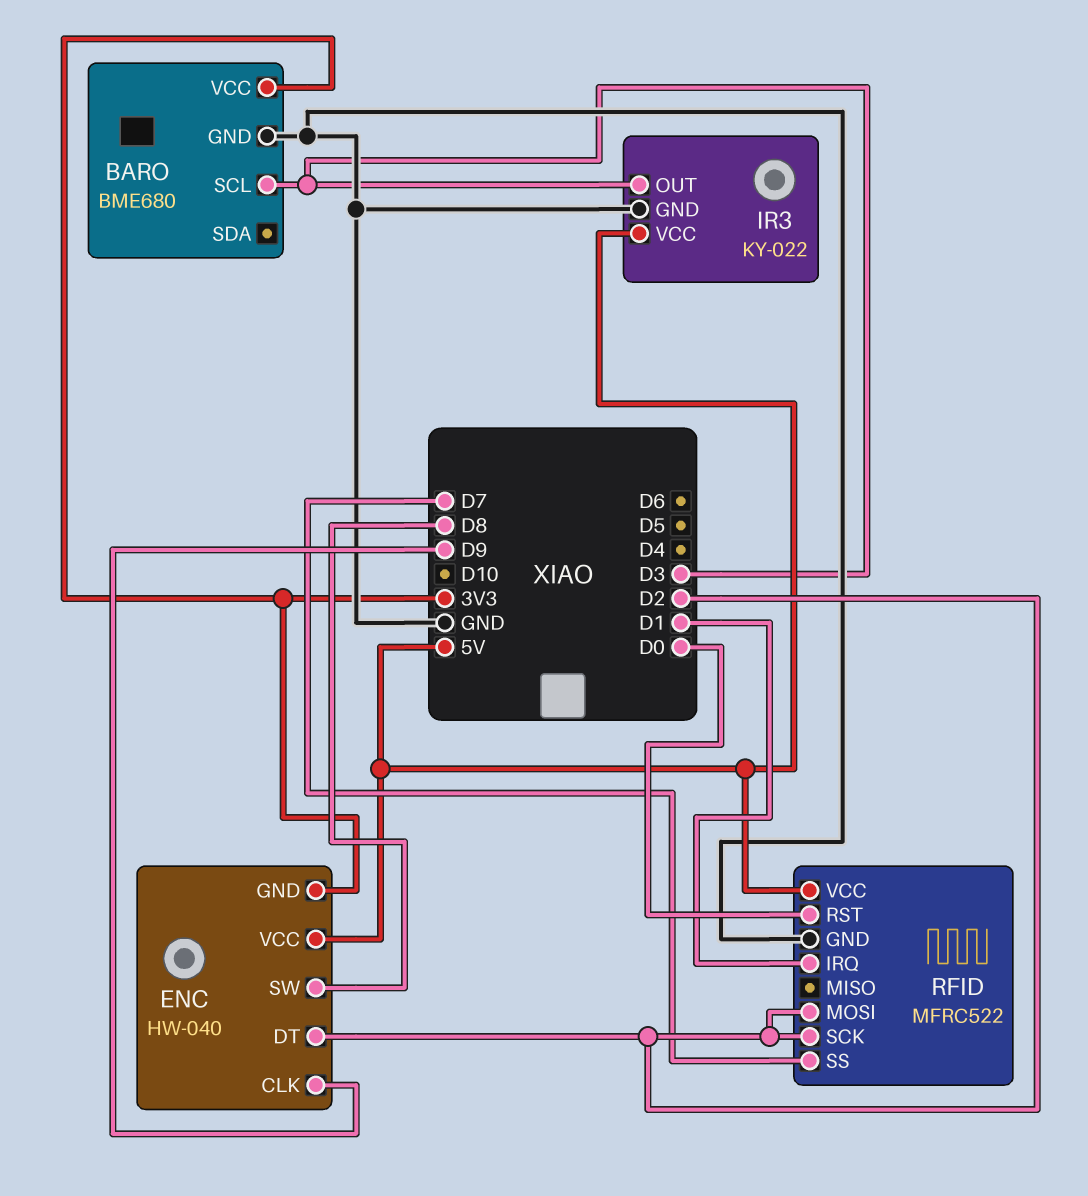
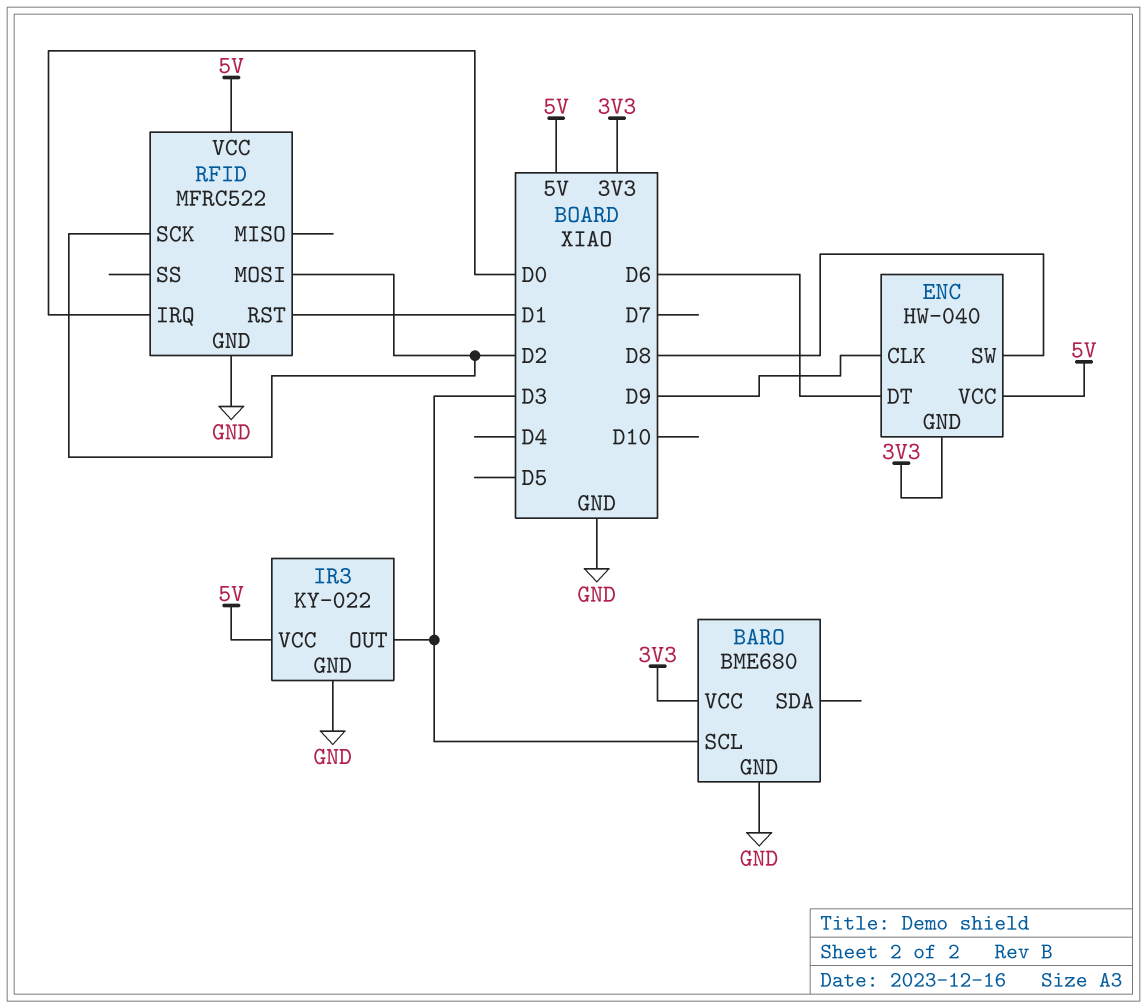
ENC pin DT: D2 -> D6
RFID pin IRQ: D1 -> D0
RFID pin RST: D0 -> D1
RFID pin SS: D7 -> none

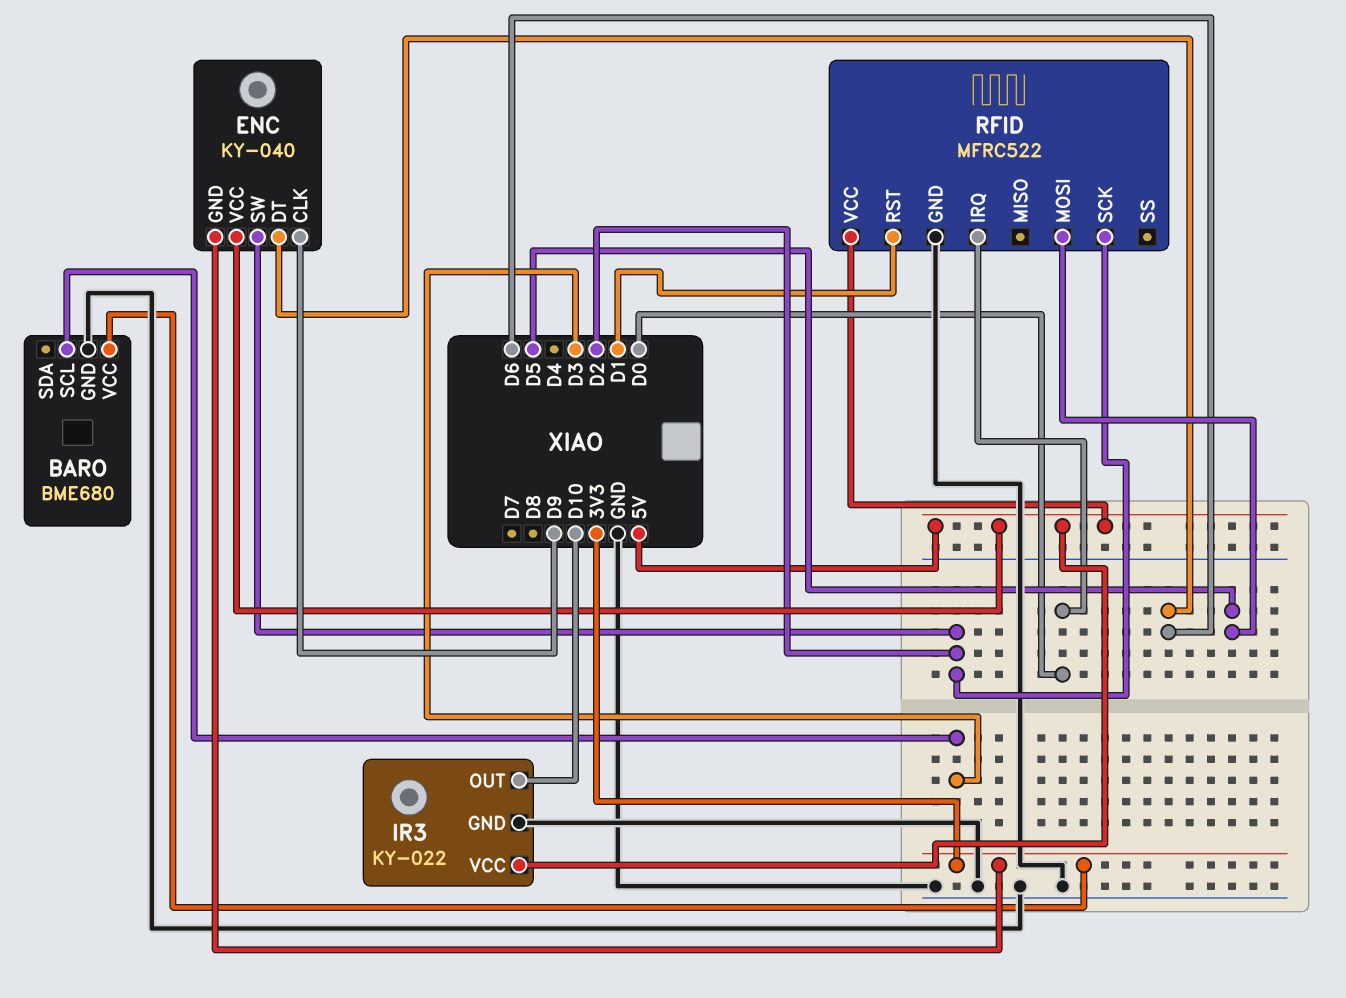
ENC: HW-040 -> KY-040
ENC pin SW: D8 -> D2
IR3 pin OUT: D3 -> D10
RFID pin MOSI: D2 -> D5

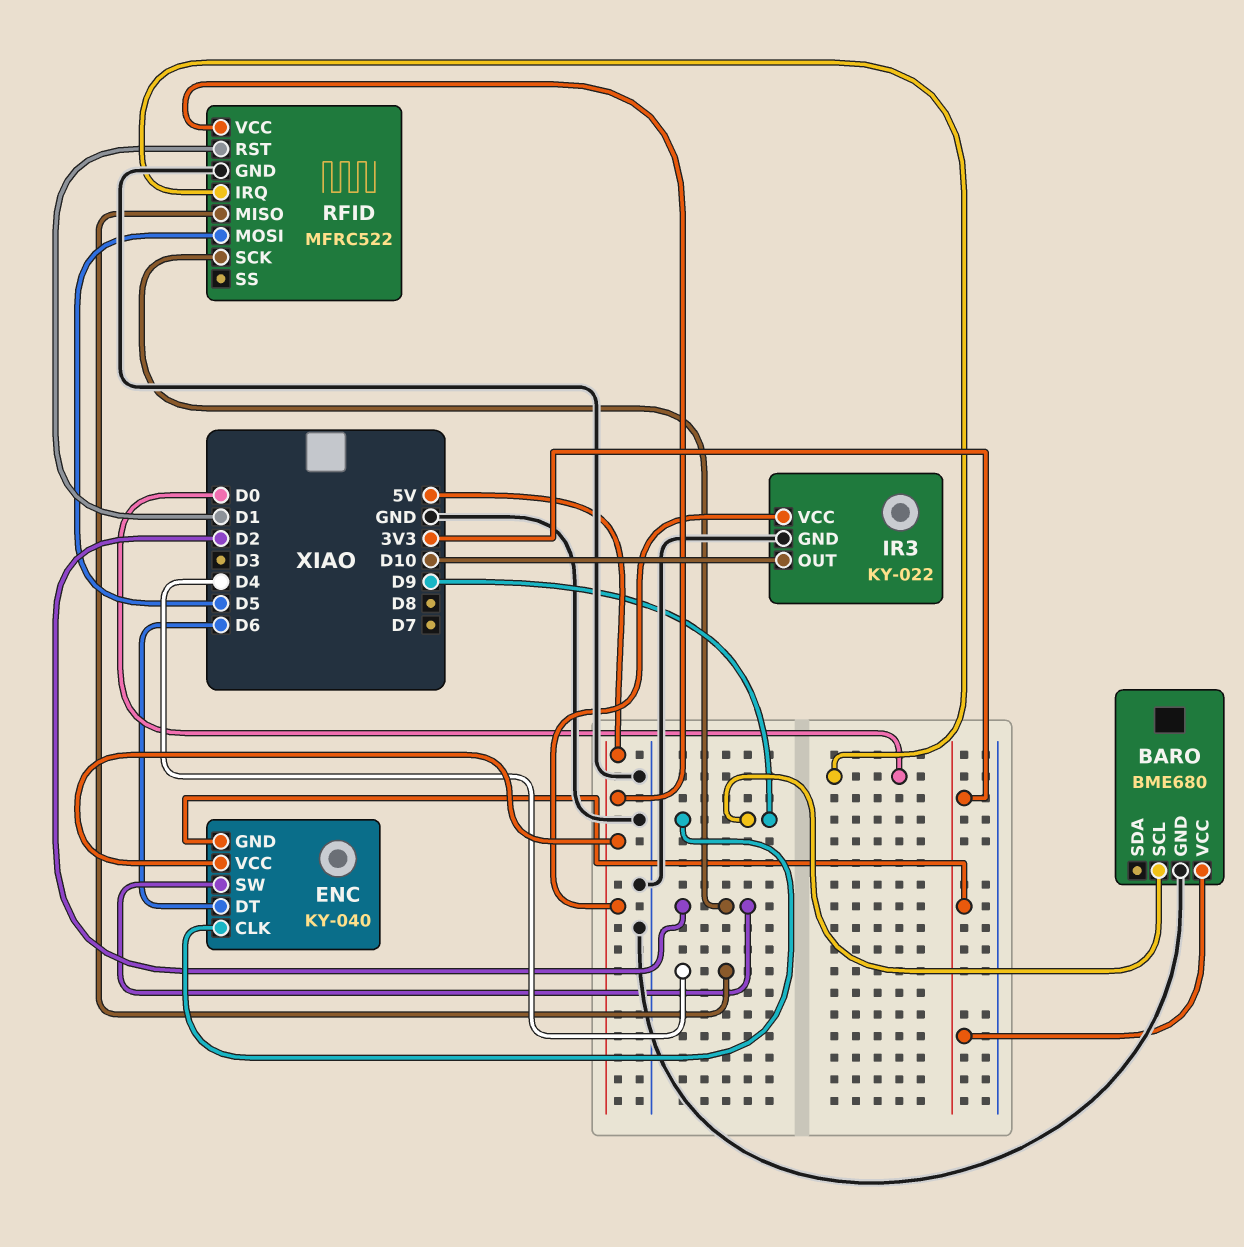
BARO pin SCL: D3 -> D9
RFID pin MISO: none -> D4

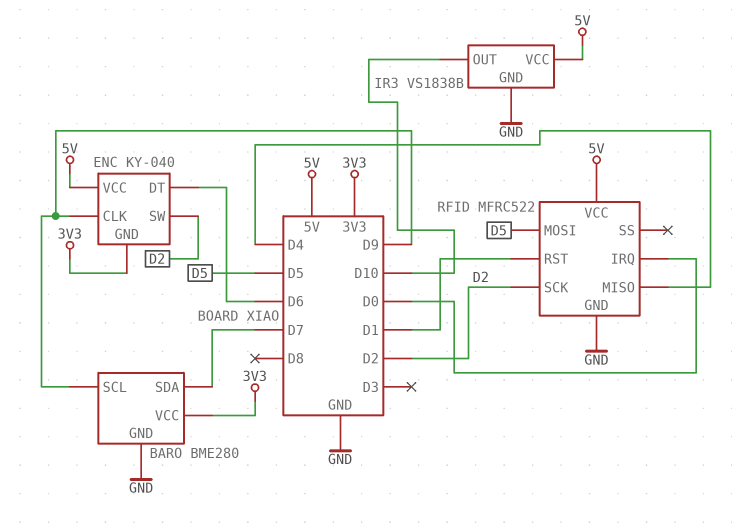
BARO: BME680 -> BME280
BARO pin SDA: none -> D7
IR3: KY-022 -> VS1838B

